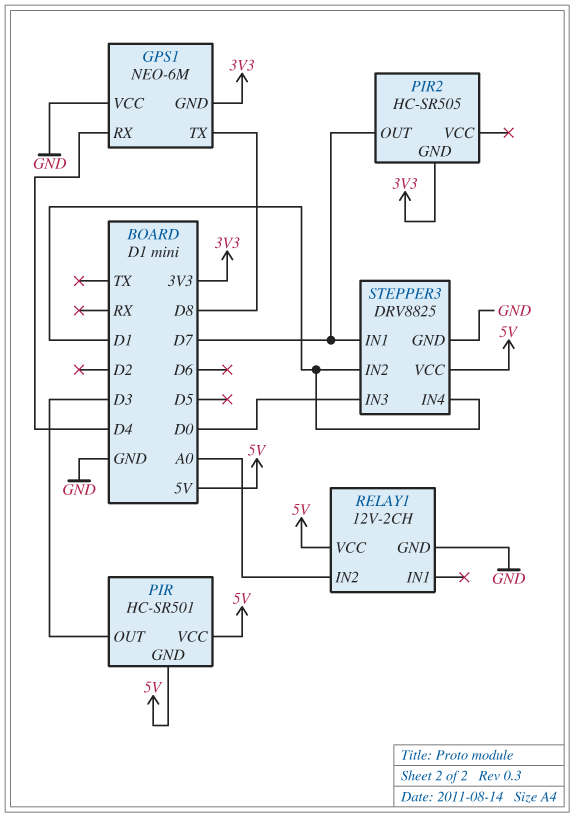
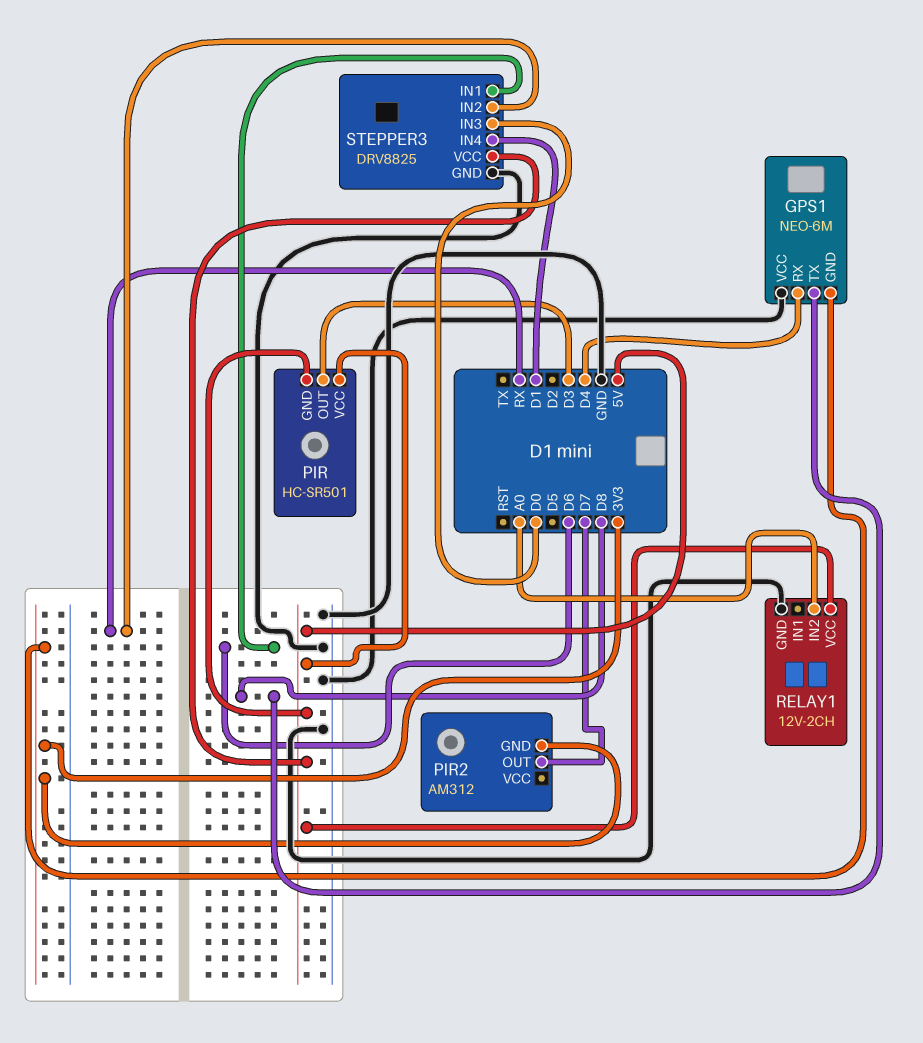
PIR2: HC-SR505 -> AM312
STEPPER3 pin IN1: D7 -> D6
STEPPER3 pin IN2: D1 -> RX

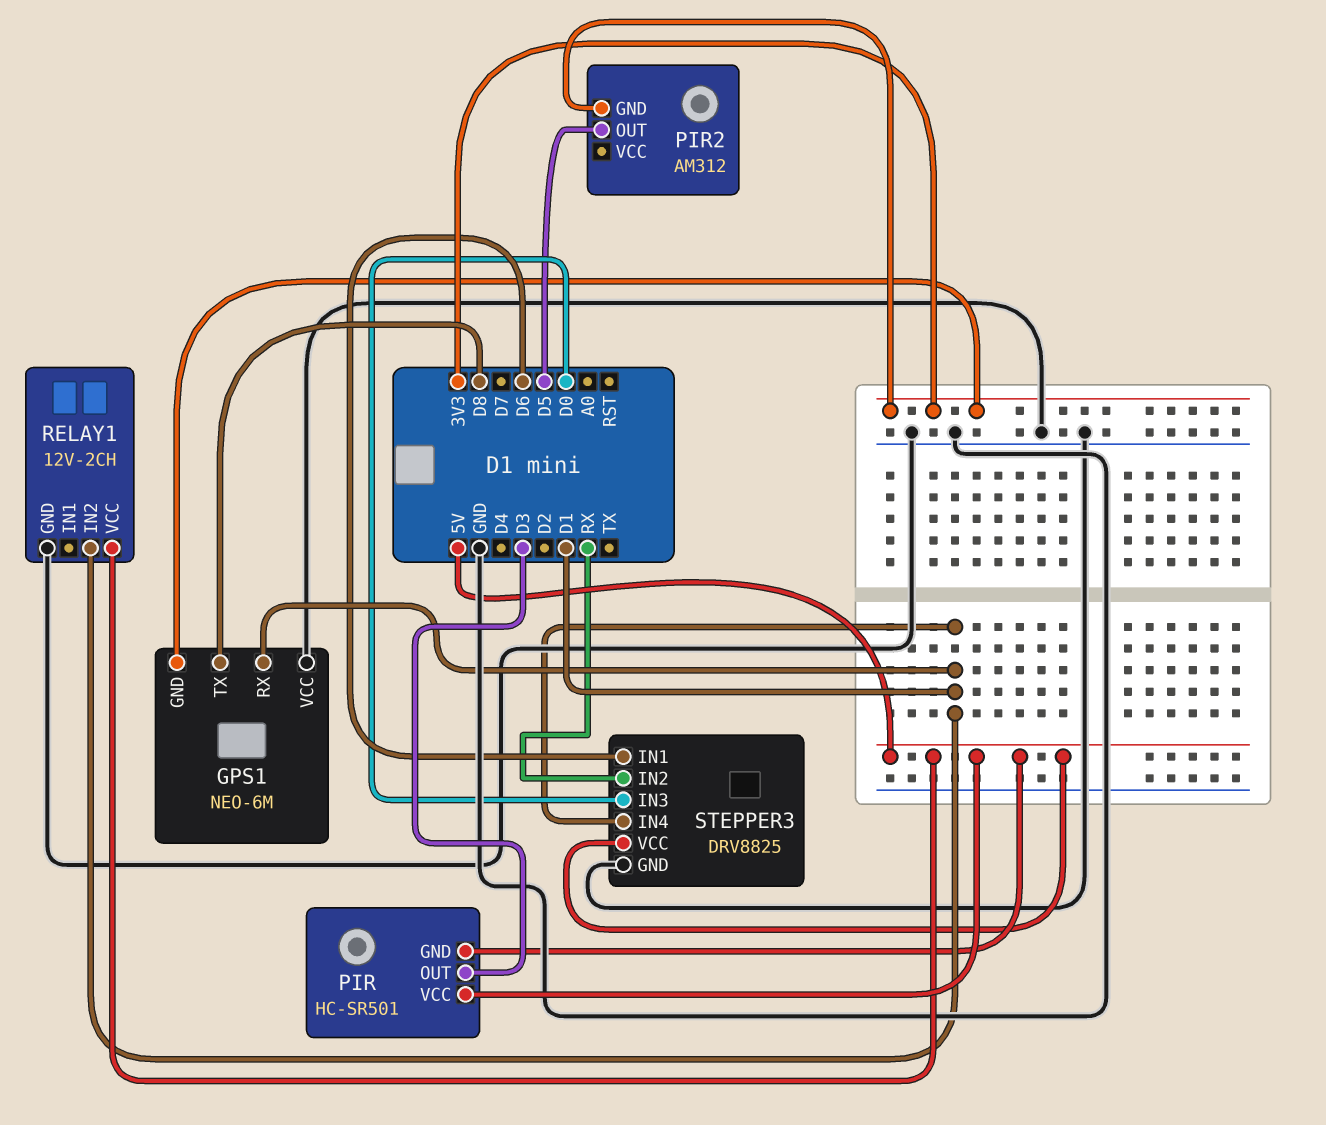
GPS1 pin RX: D4 -> D1
PIR2 pin OUT: D7 -> D5
RELAY1 pin IN2: A0 -> D1

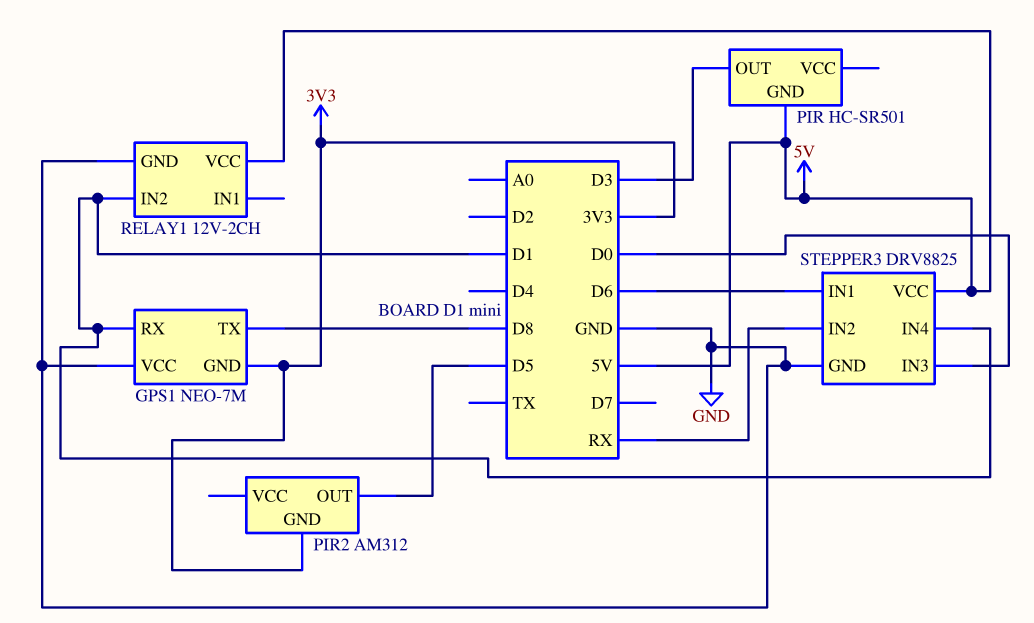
GPS1: NEO-6M -> NEO-7M
PIR pin VCC: 5V -> none

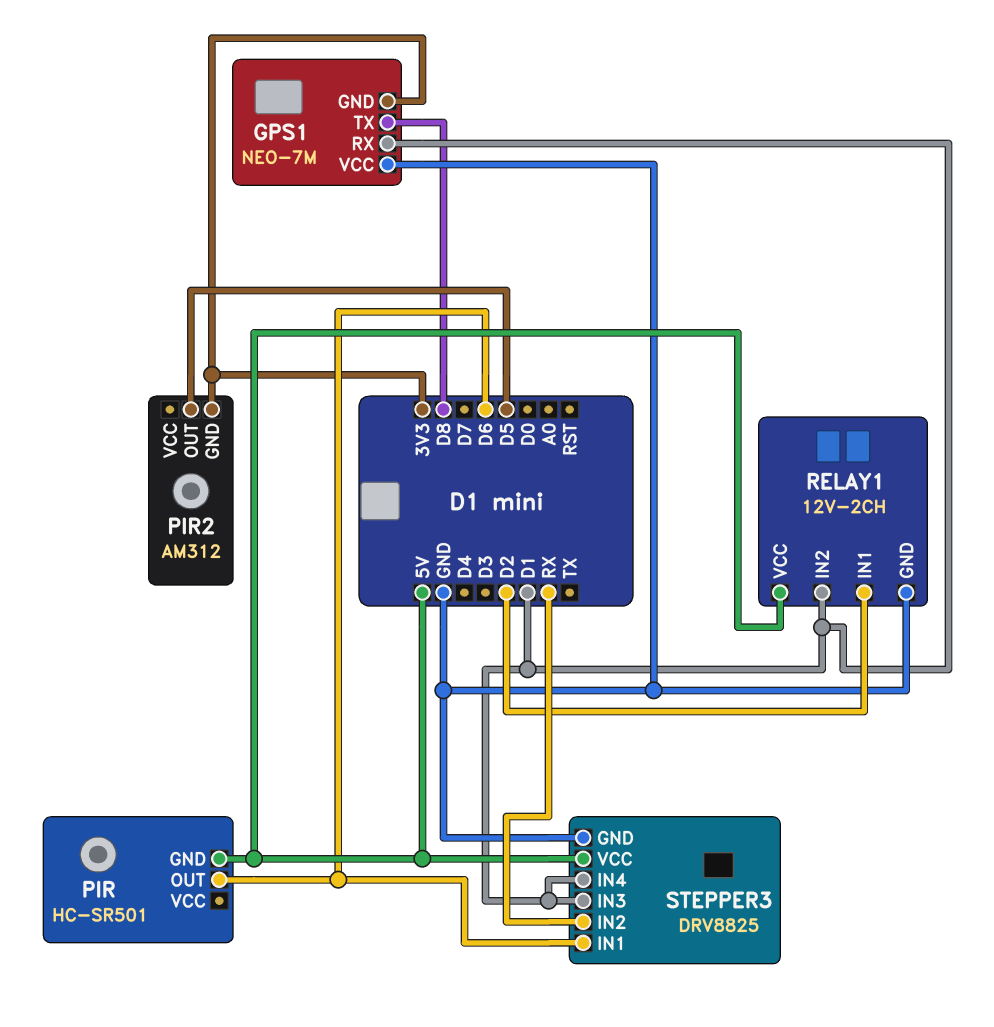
PIR pin OUT: D3 -> D6
RELAY1 pin IN1: none -> D2
STEPPER3 pin IN3: D0 -> D1

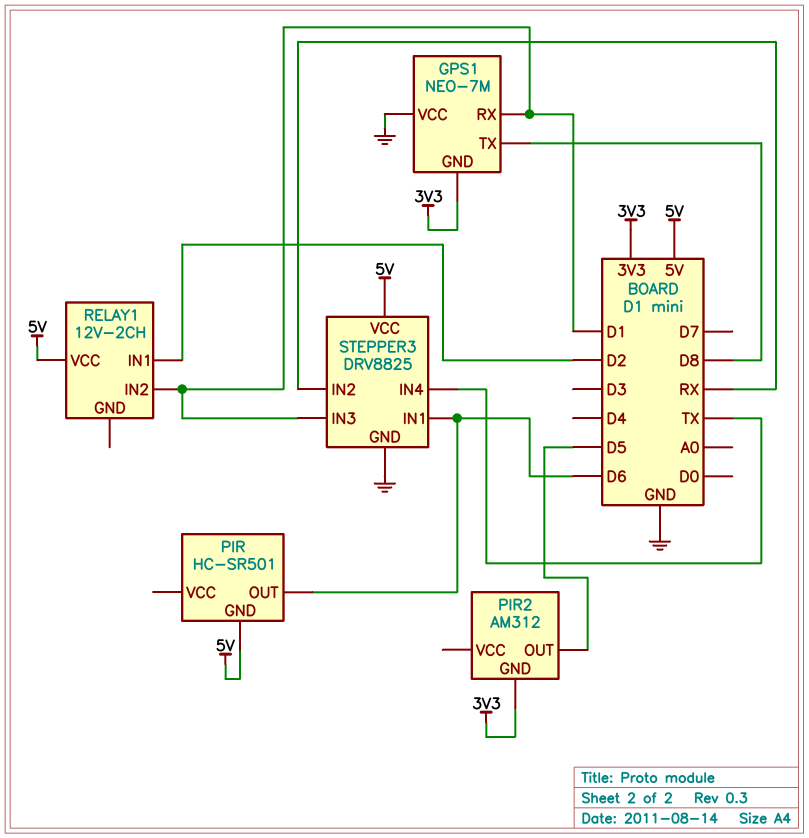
RELAY1 pin GND: GND -> none
STEPPER3 pin IN4: D1 -> TX

